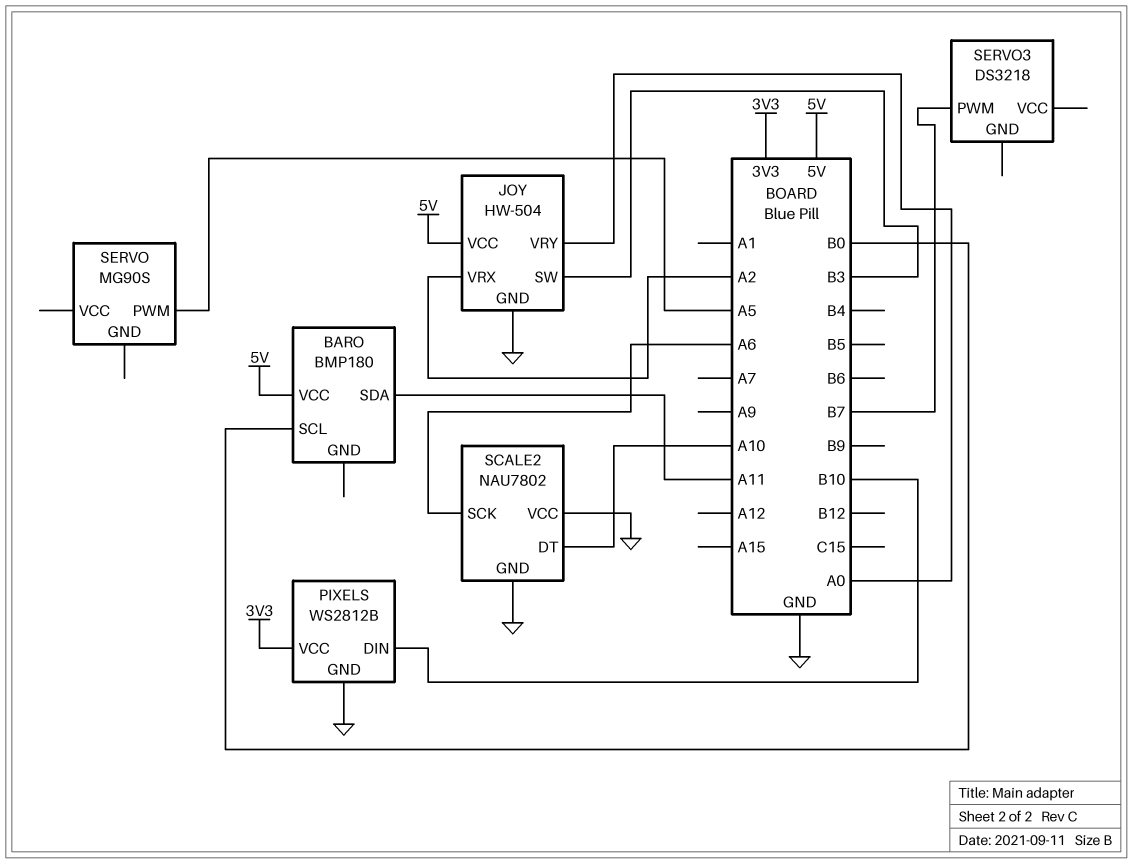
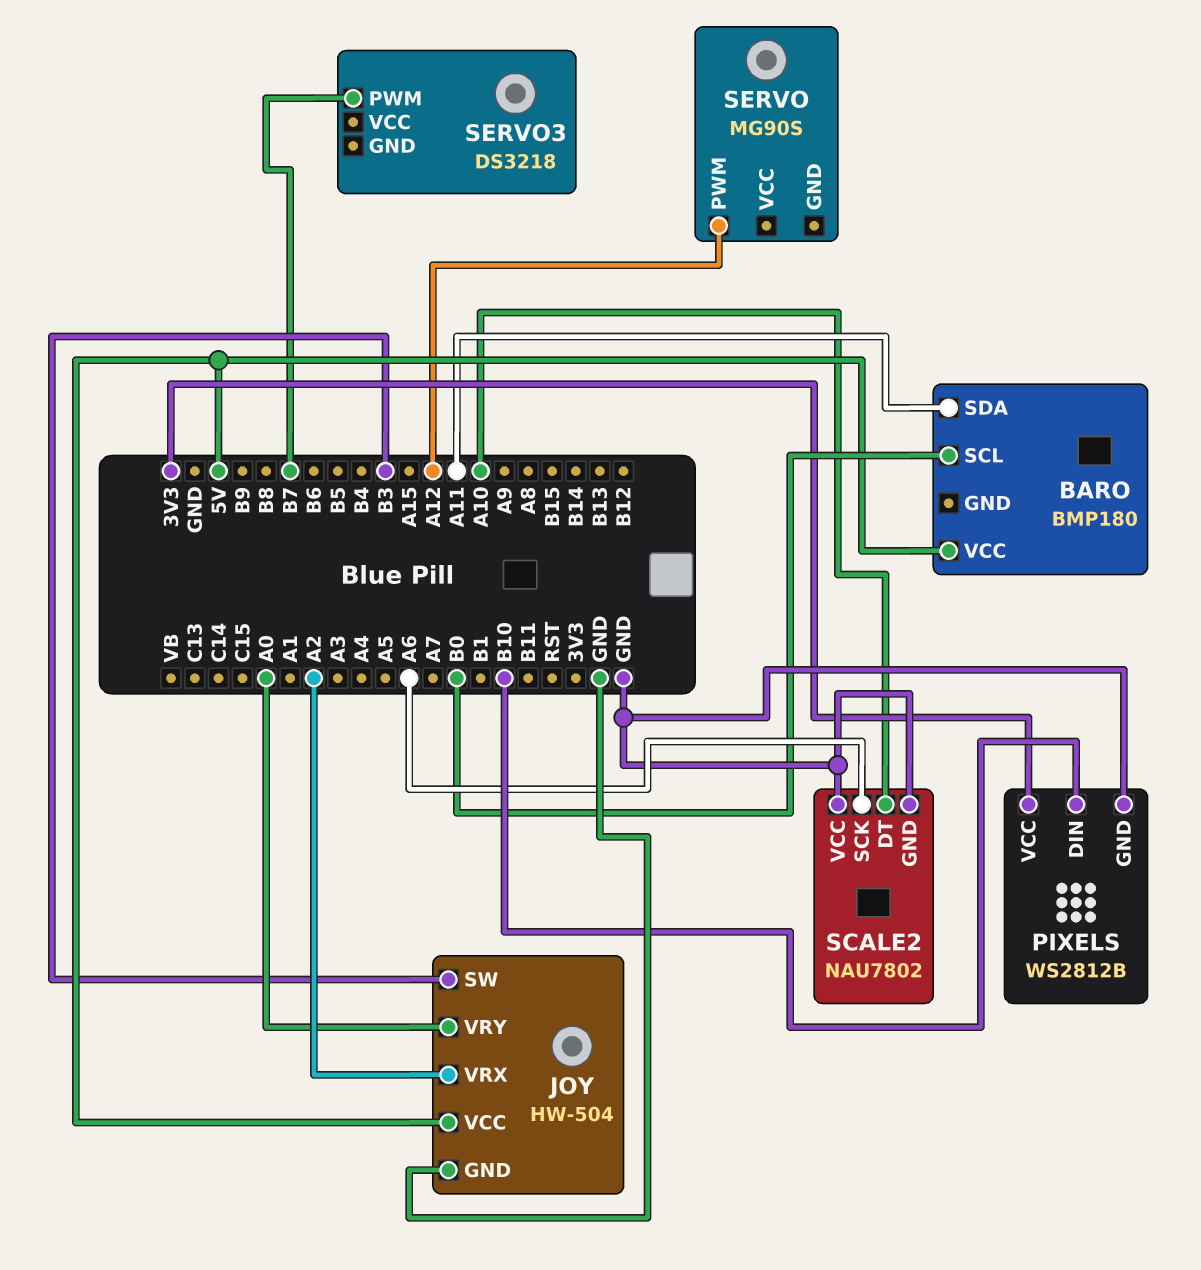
SERVO pin PWM: A5 -> A12

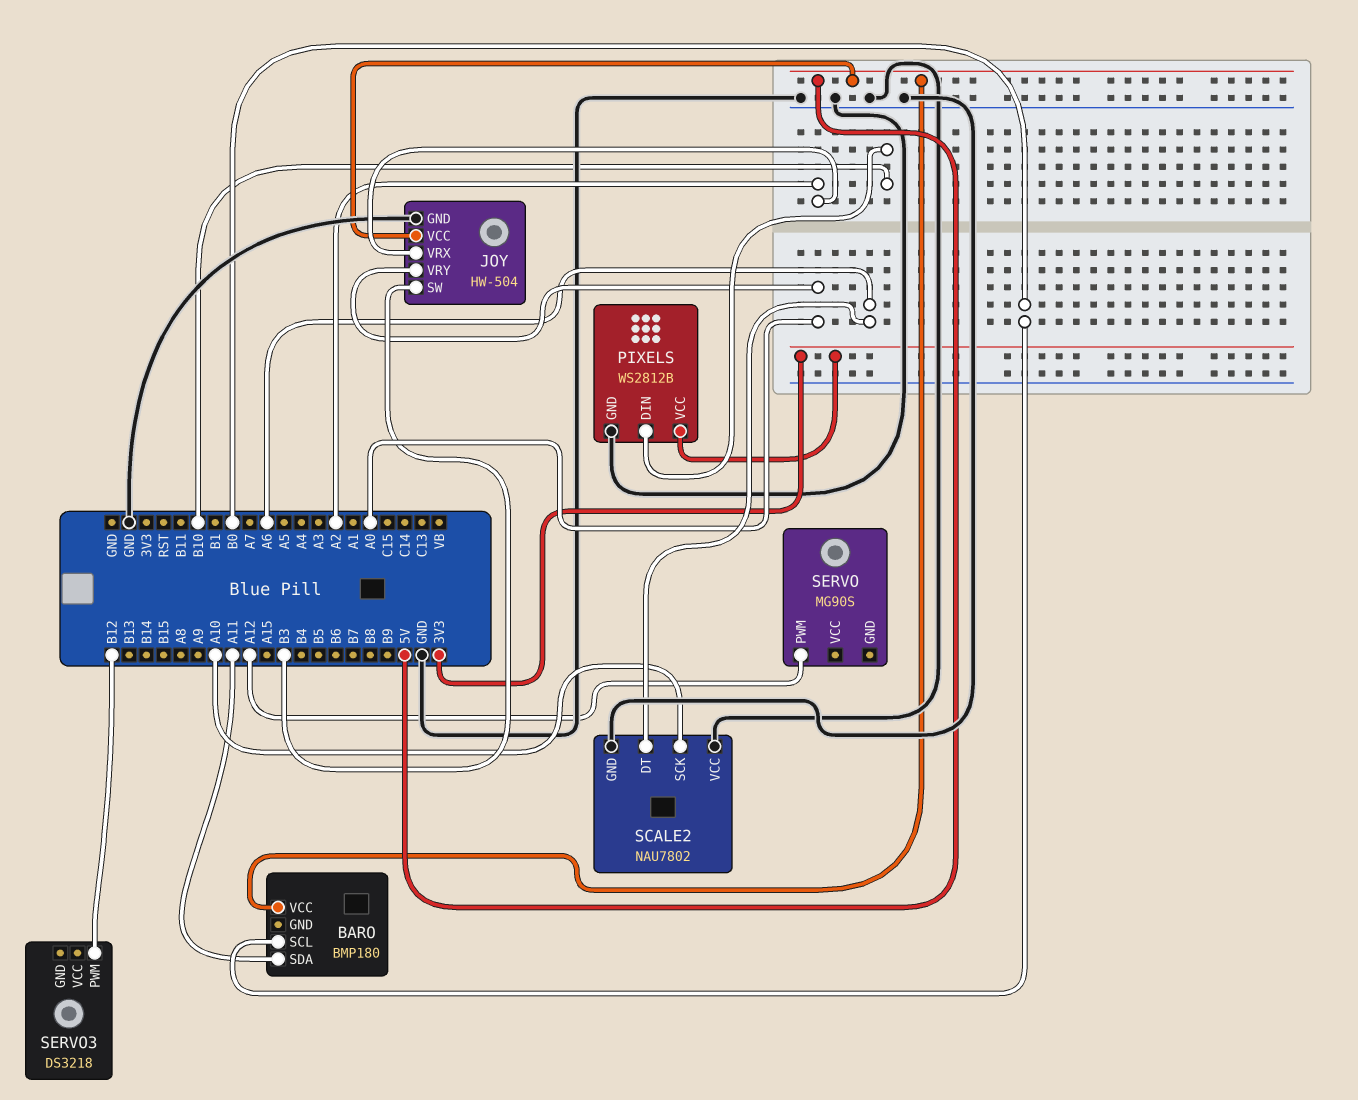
SCALE2 pin DT: A10 -> A6
SCALE2 pin SCK: A6 -> A10
SERVO3 pin PWM: B7 -> B12

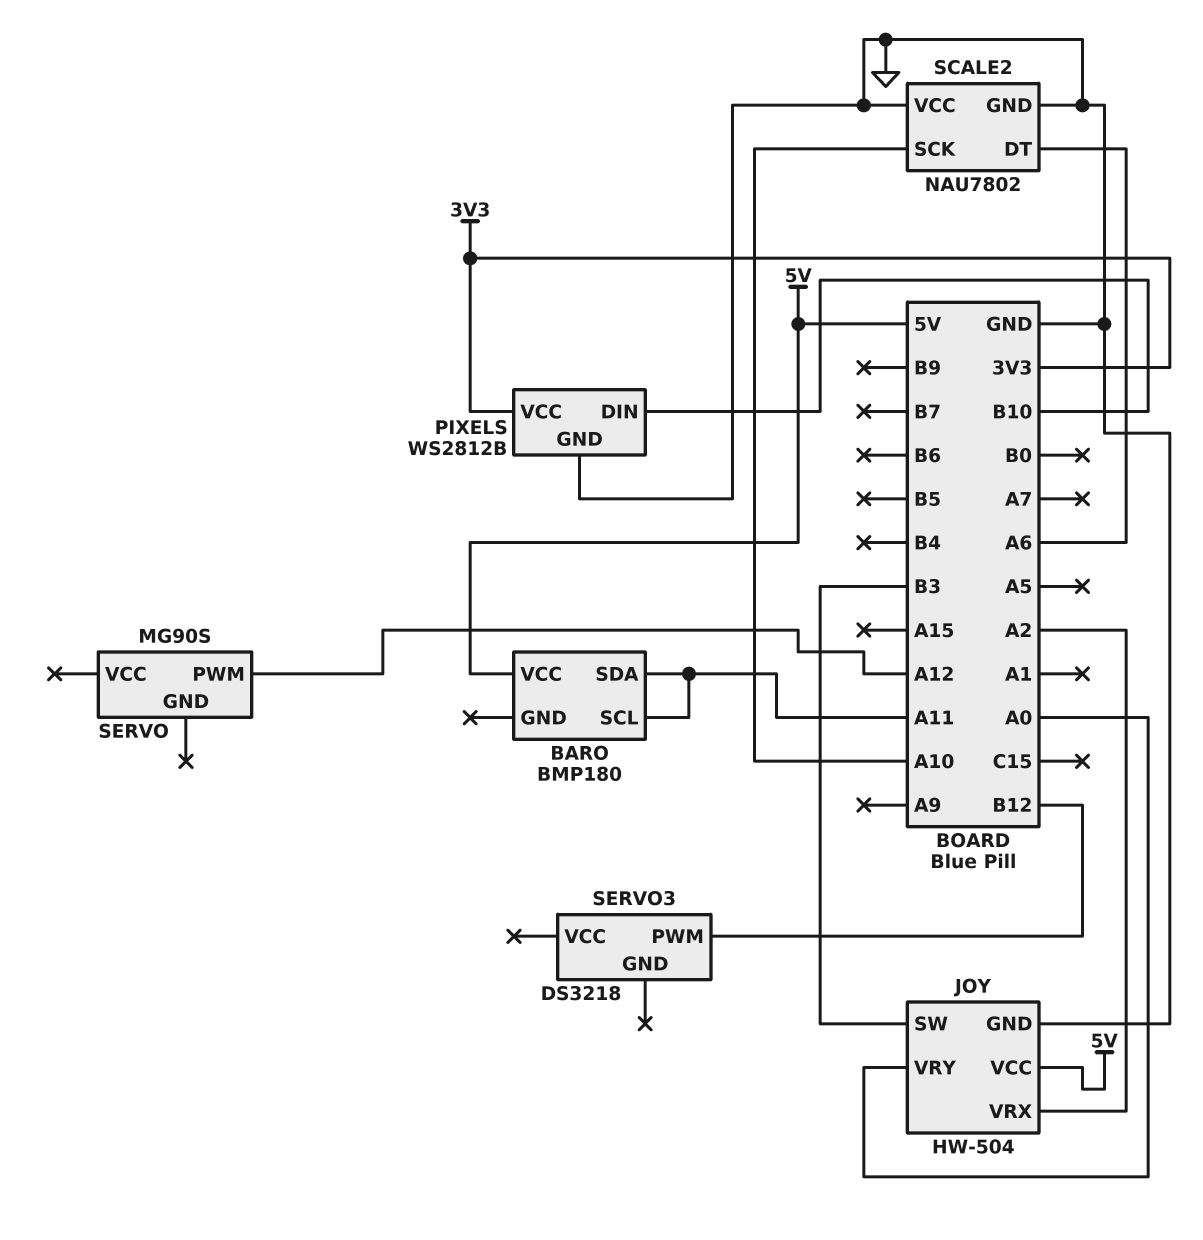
BARO pin SCL: B0 -> A11

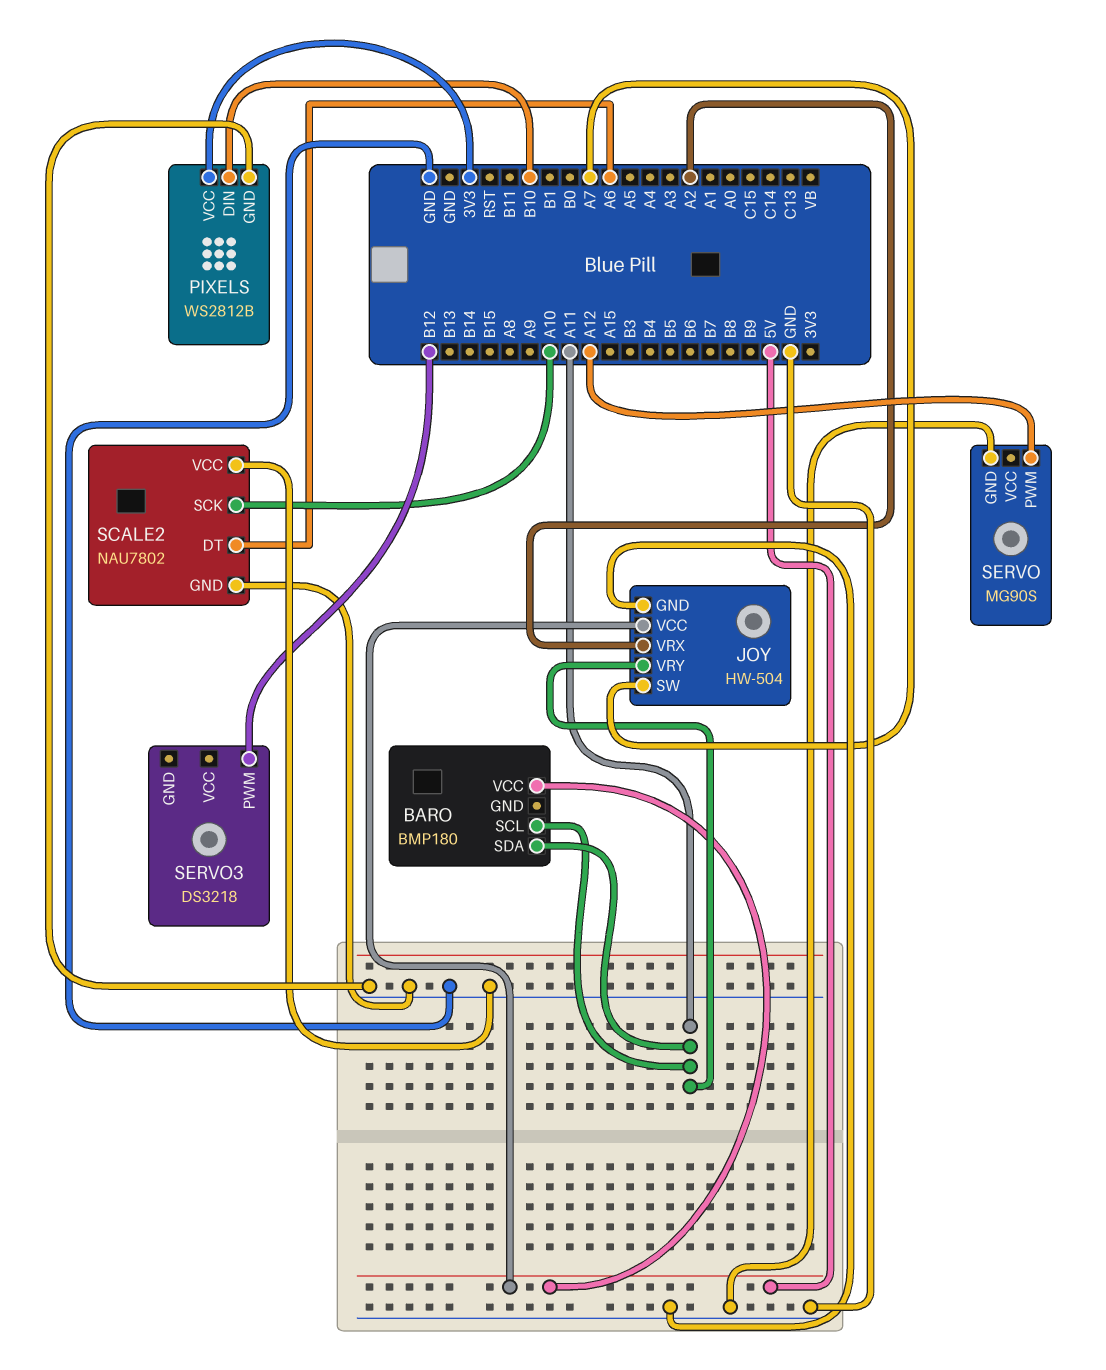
JOY pin SW: B3 -> A7
JOY pin VRY: A0 -> A11
SERVO pin GND: none -> GND

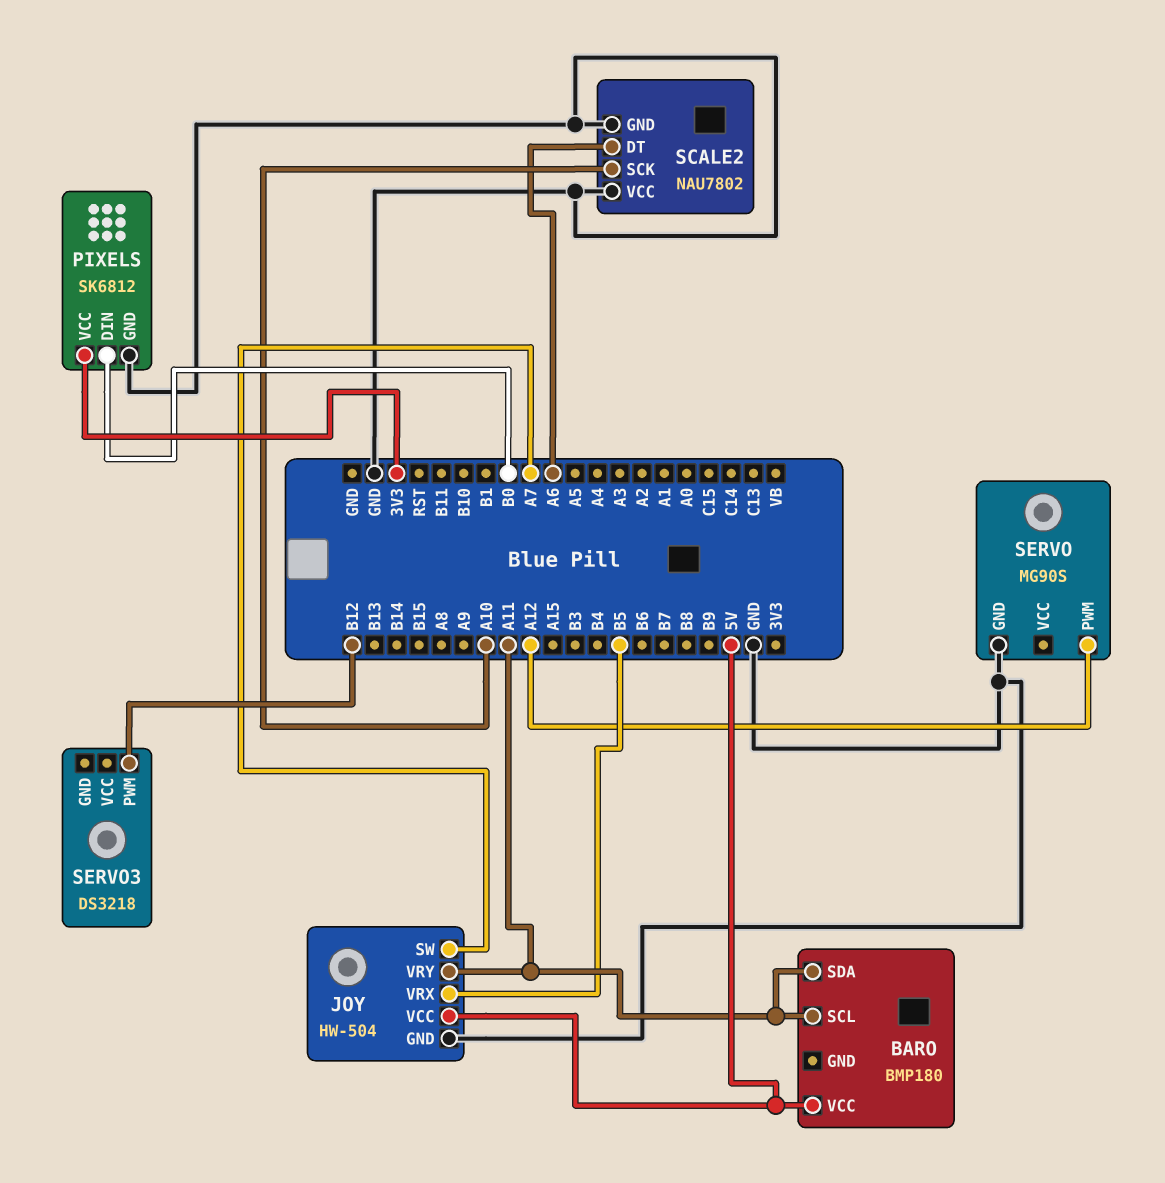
JOY pin VRX: A2 -> B5
PIXELS: WS2812B -> SK6812
PIXELS pin DIN: B10 -> B0

